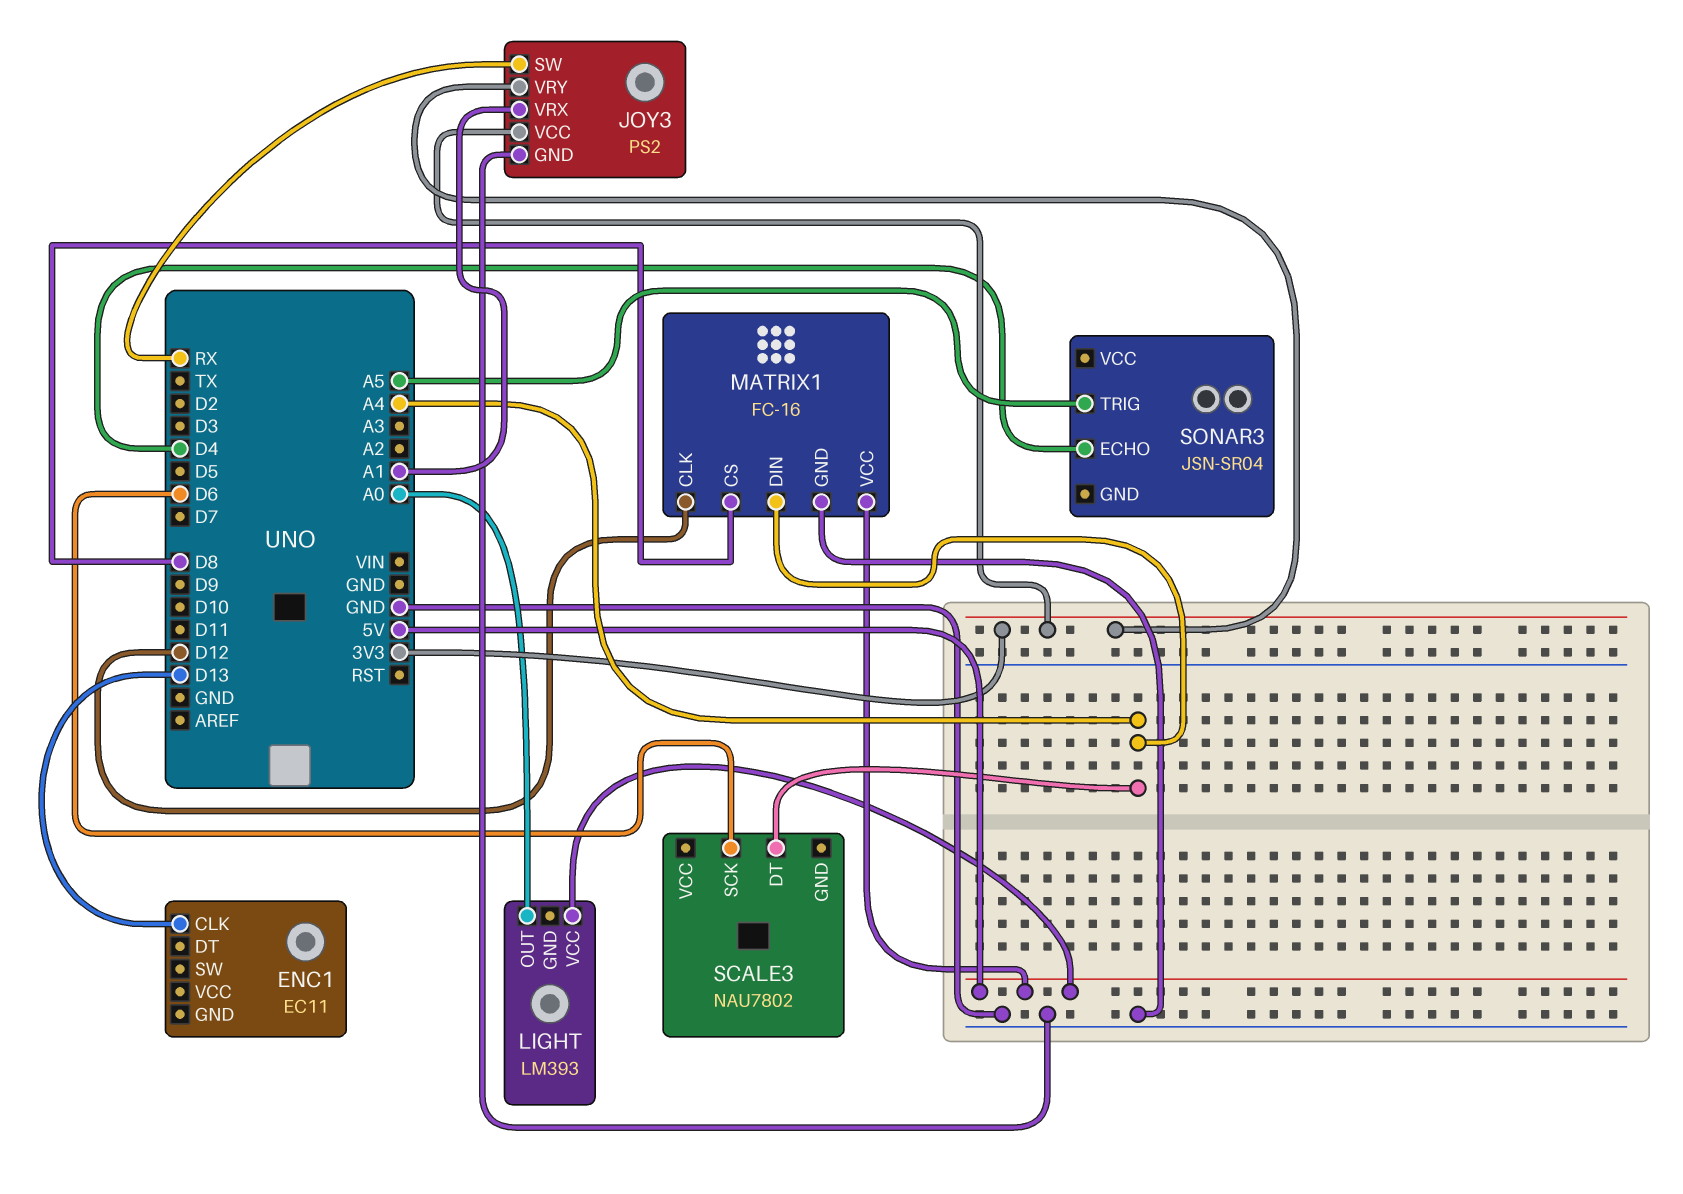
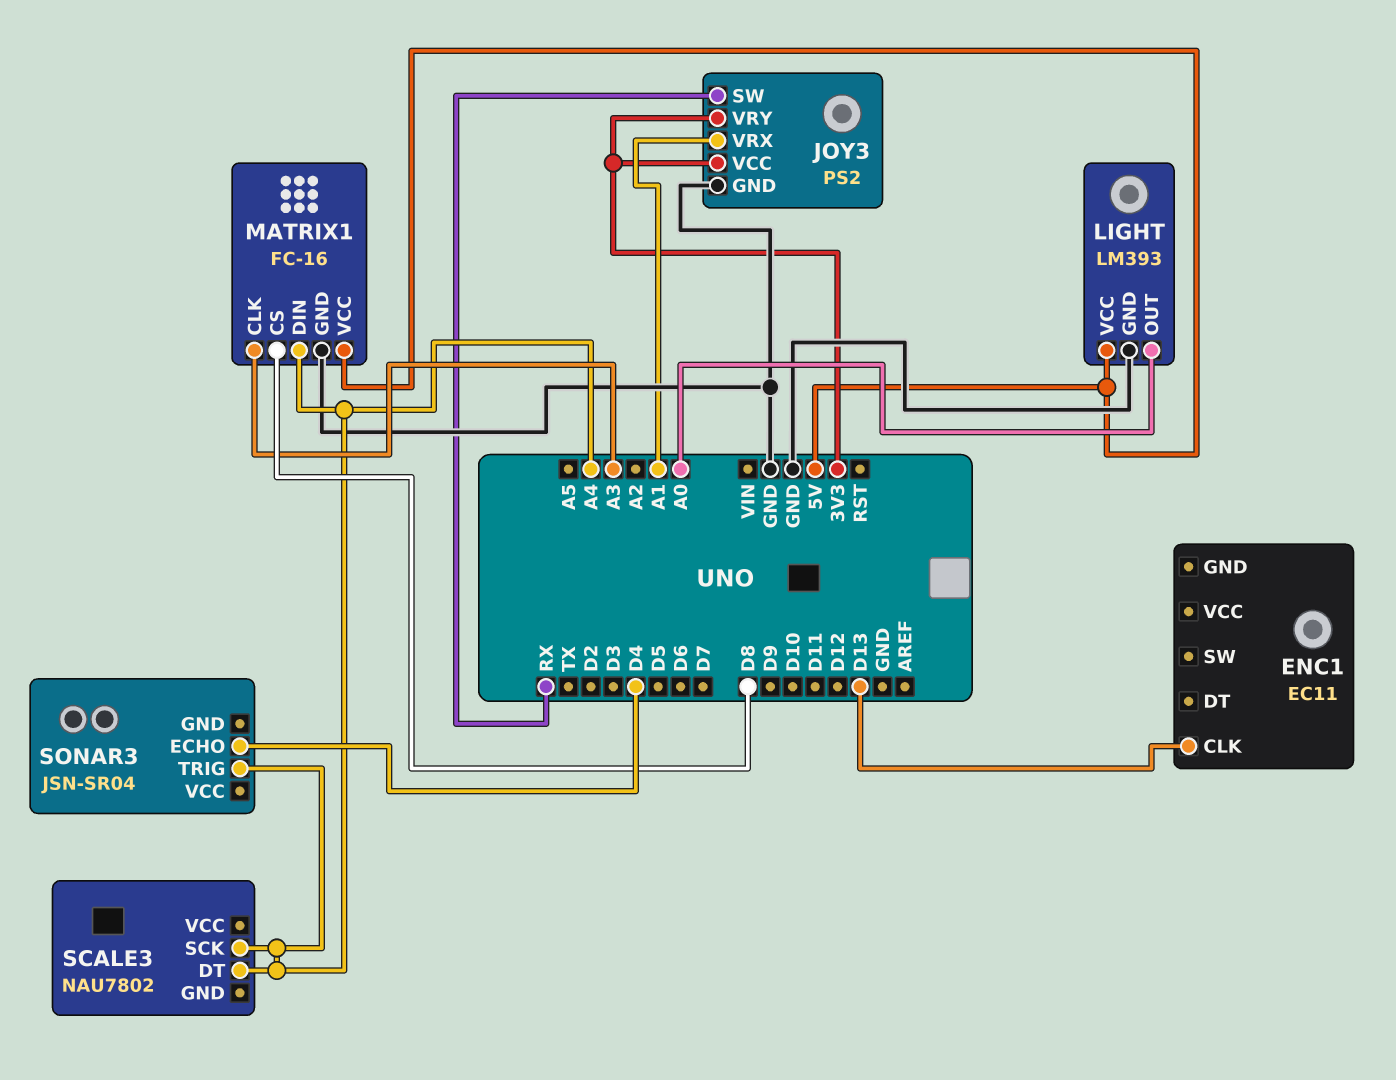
LIGHT pin GND: none -> GND
MATRIX1 pin CLK: D12 -> A3
SCALE3 pin SCK: D6 -> A4
SONAR3 pin TRIG: A5 -> A4

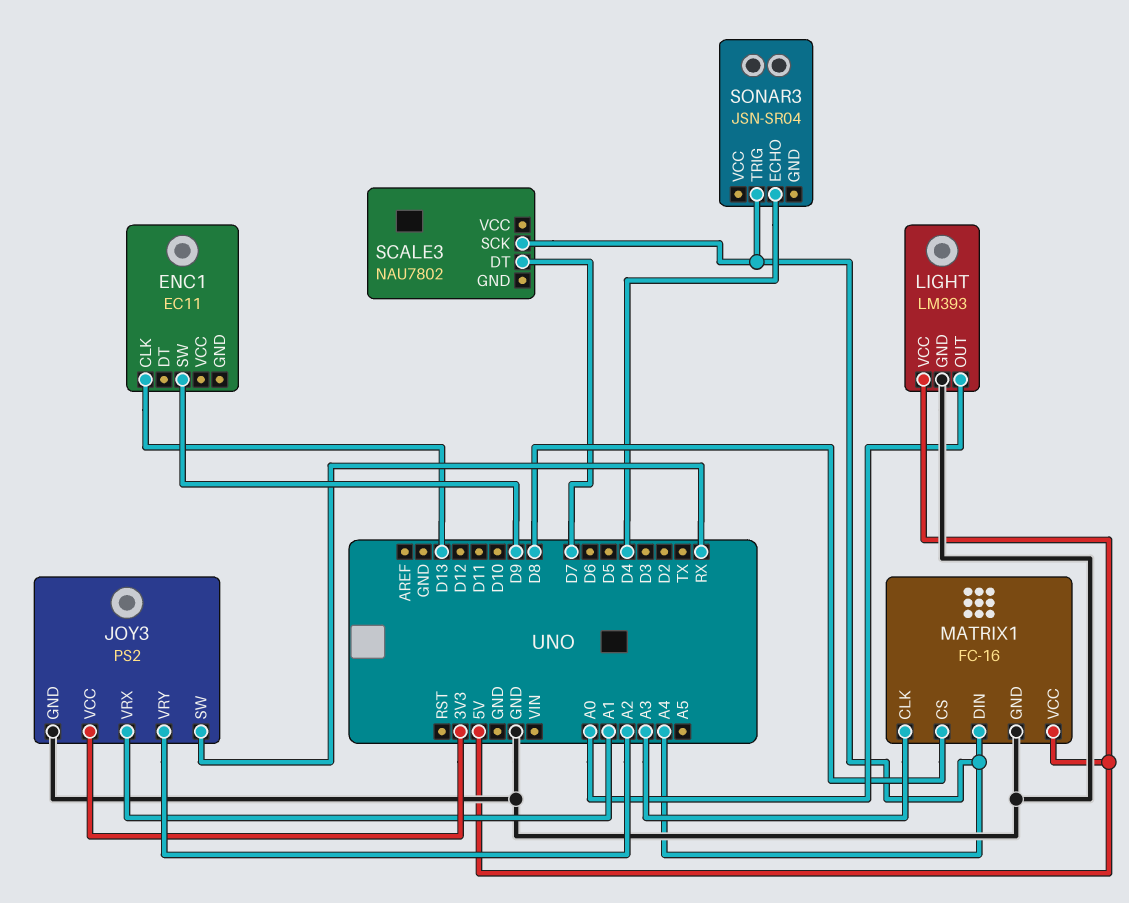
ENC1 pin SW: none -> D9
JOY3 pin VRY: 3V3 -> A2
SCALE3 pin DT: A4 -> D7

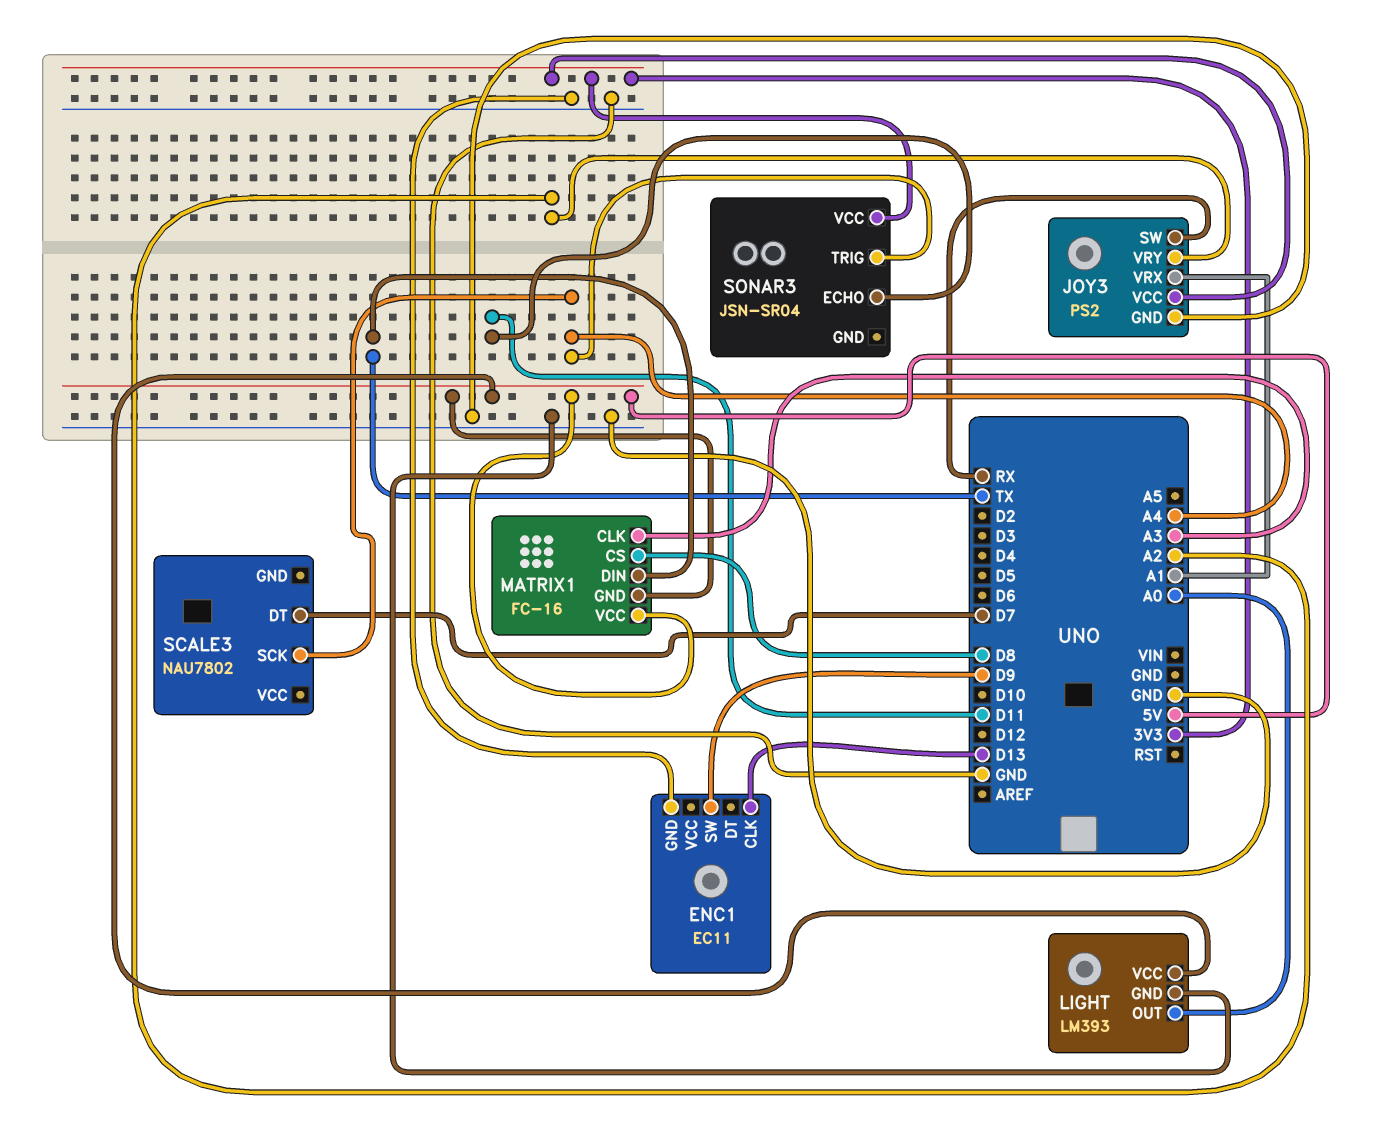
ENC1 pin GND: none -> GND
MATRIX1 pin DIN: A4 -> TX
MATRIX1 pin GND: GND -> 5V
SONAR3 pin ECHO: D4 -> D11
SONAR3 pin VCC: none -> 3V3

